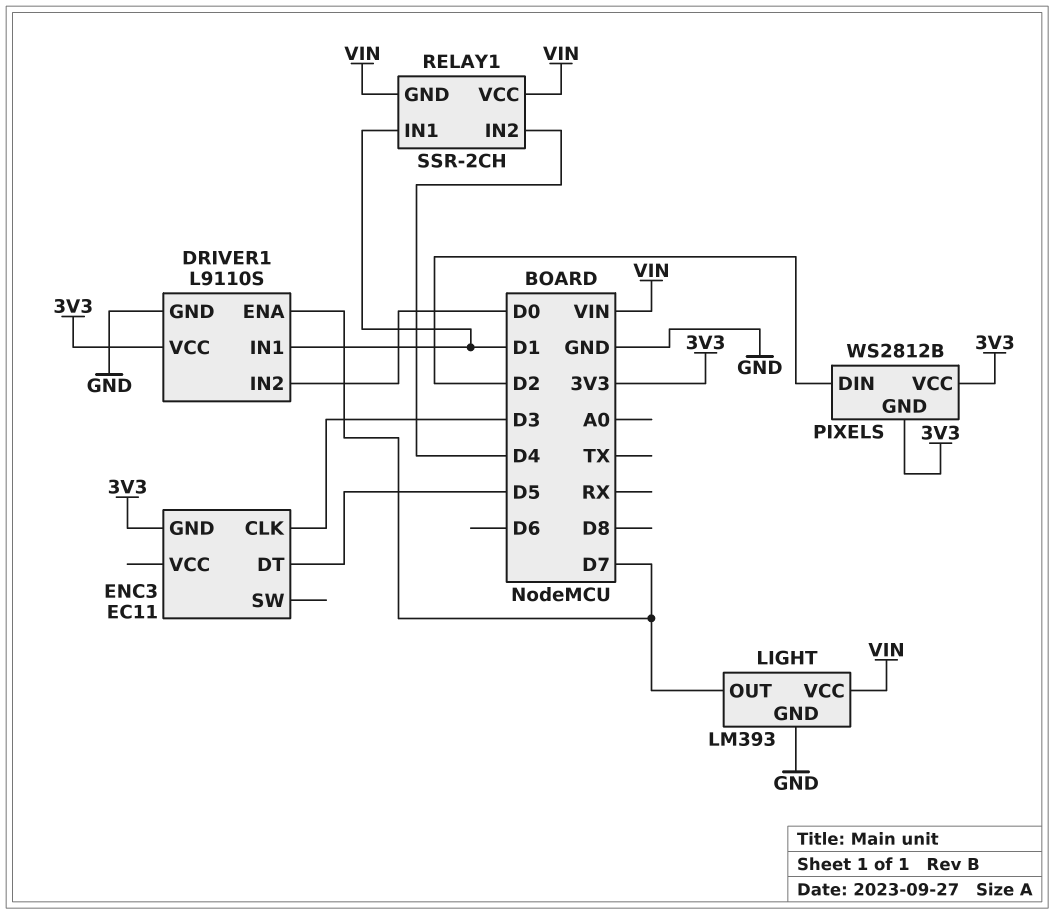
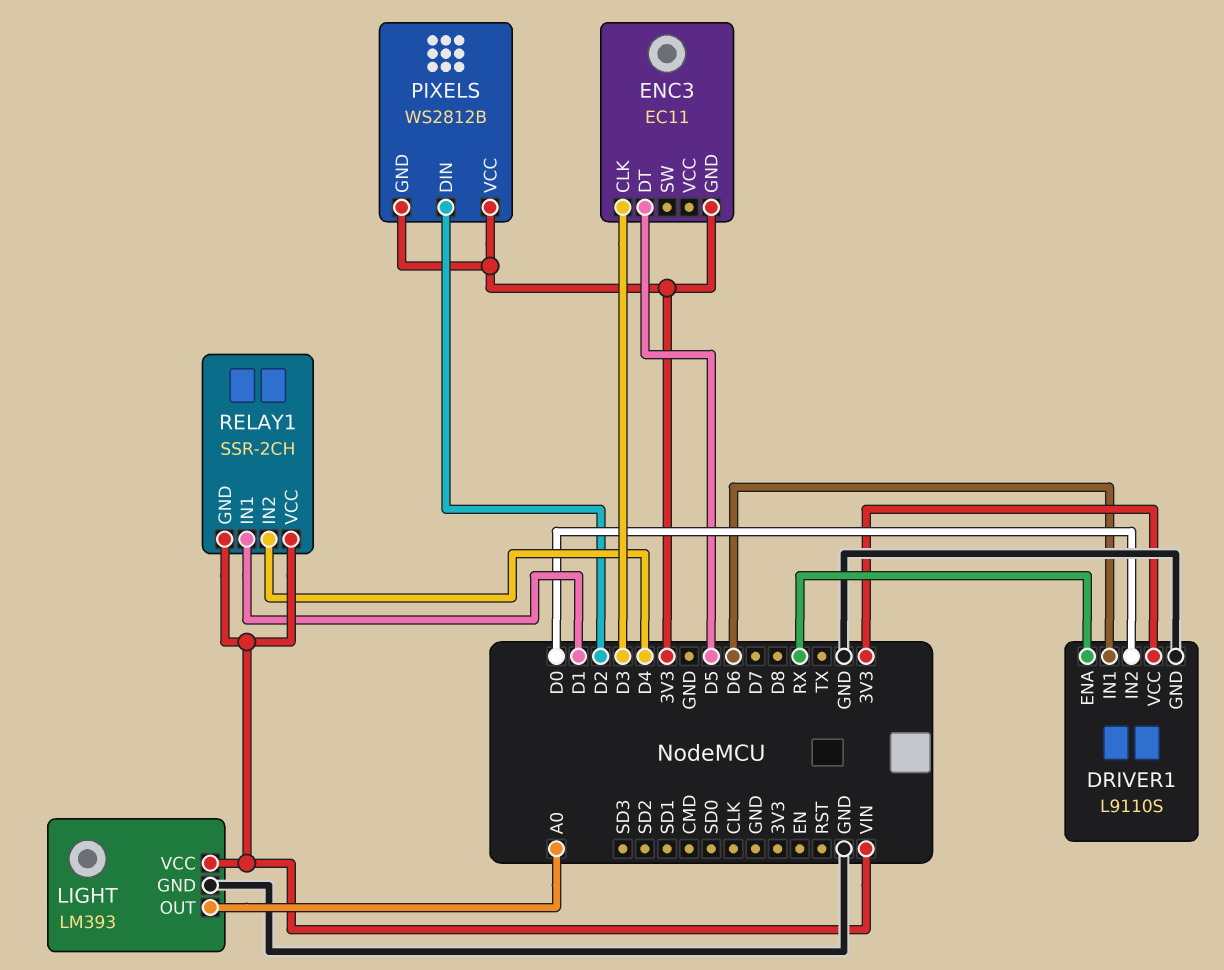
DRIVER1 pin ENA: D7 -> RX
DRIVER1 pin IN1: D1 -> D6
LIGHT pin OUT: D7 -> A0

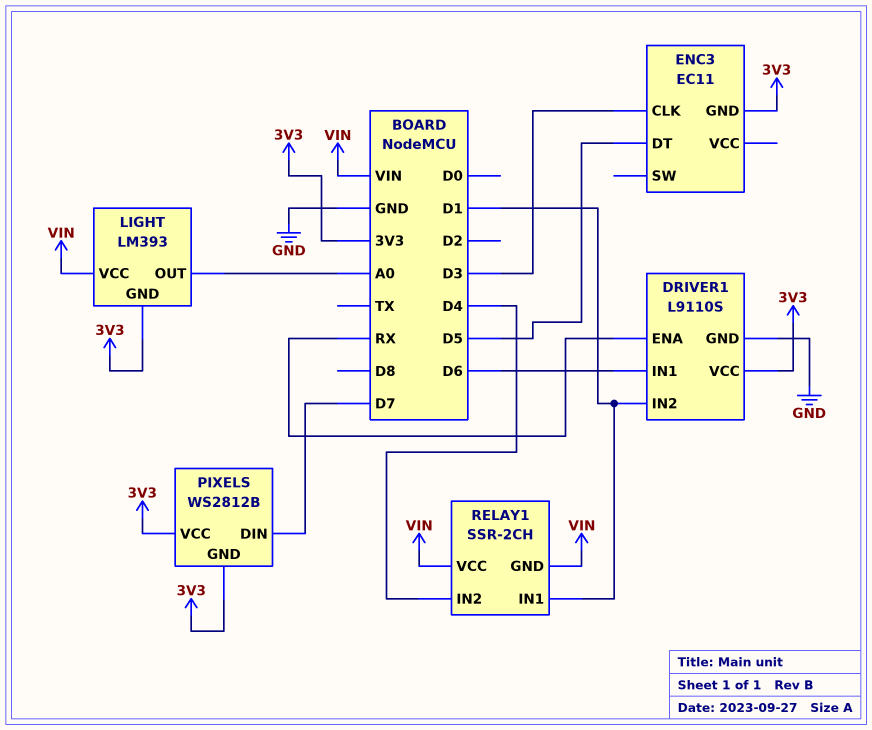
DRIVER1 pin IN2: D0 -> D1
LIGHT pin GND: GND -> 3V3
PIXELS pin DIN: D2 -> D7

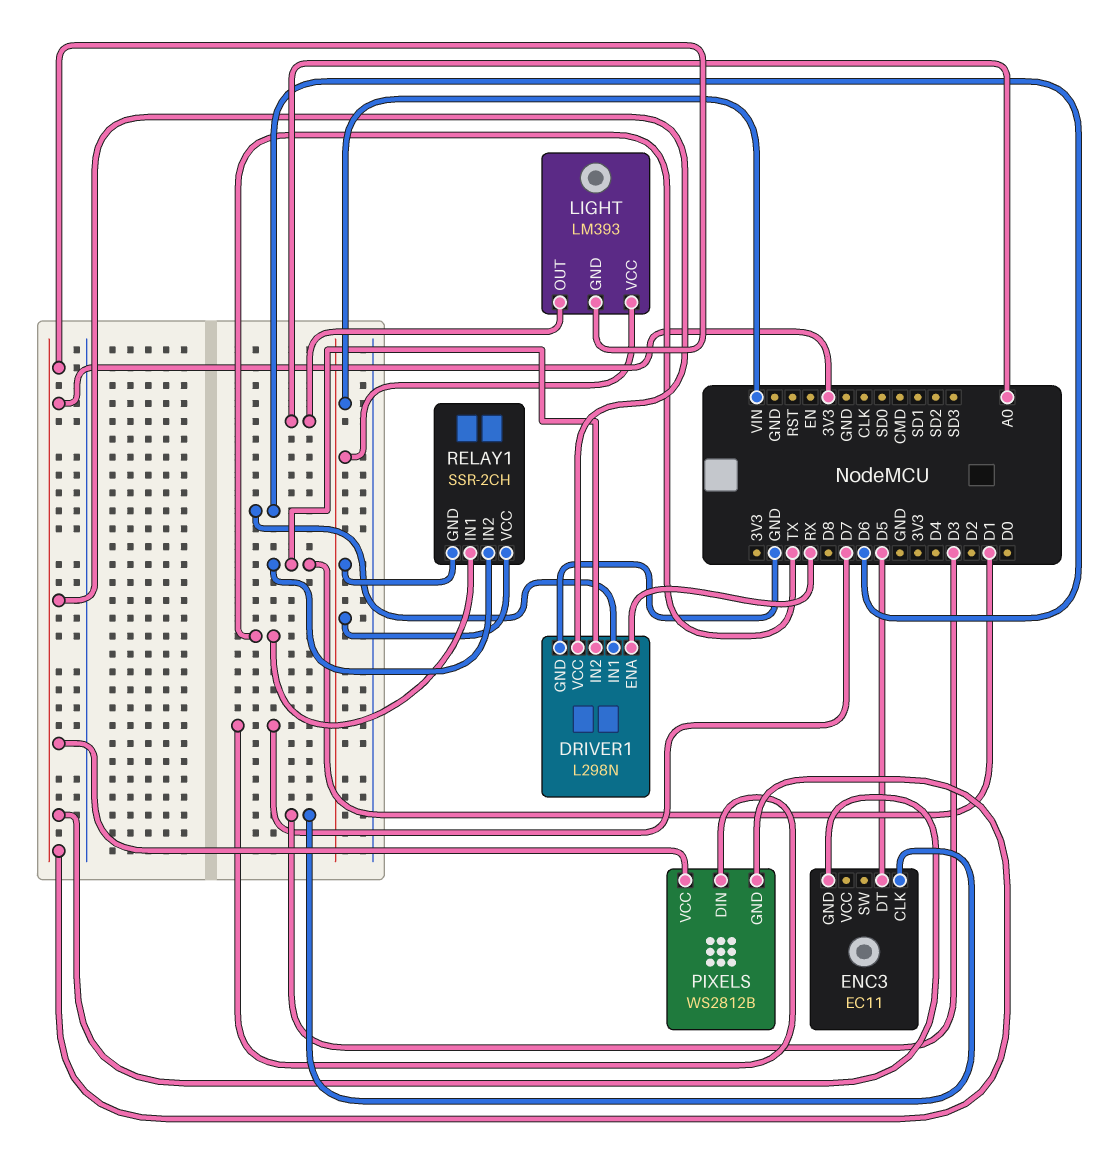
DRIVER1: L9110S -> L298N
RELAY1 pin IN1: D1 -> TX
RELAY1 pin IN2: D4 -> D1

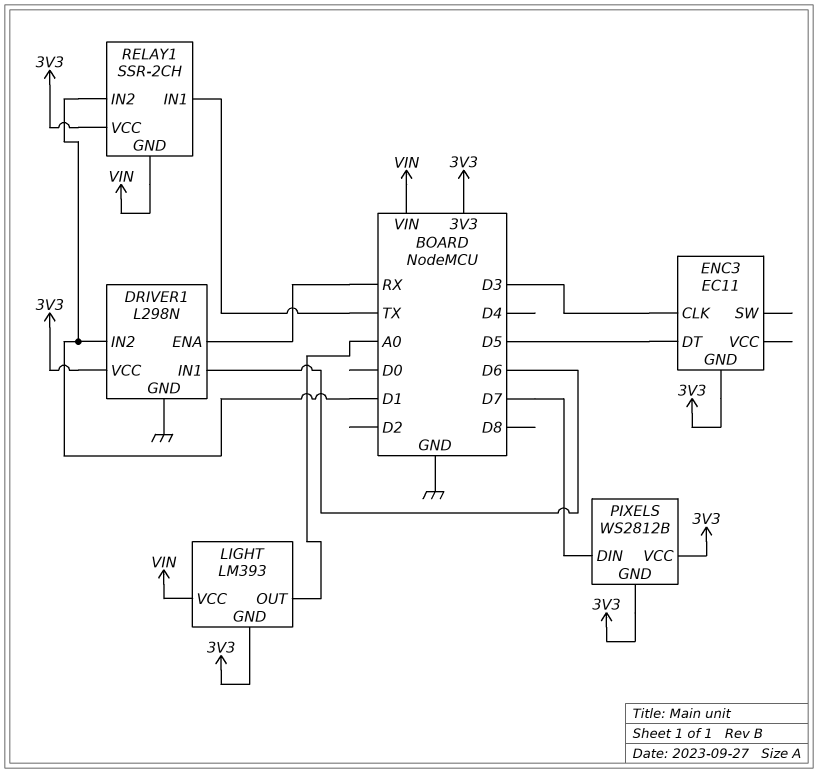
RELAY1 pin VCC: VIN -> 3V3

